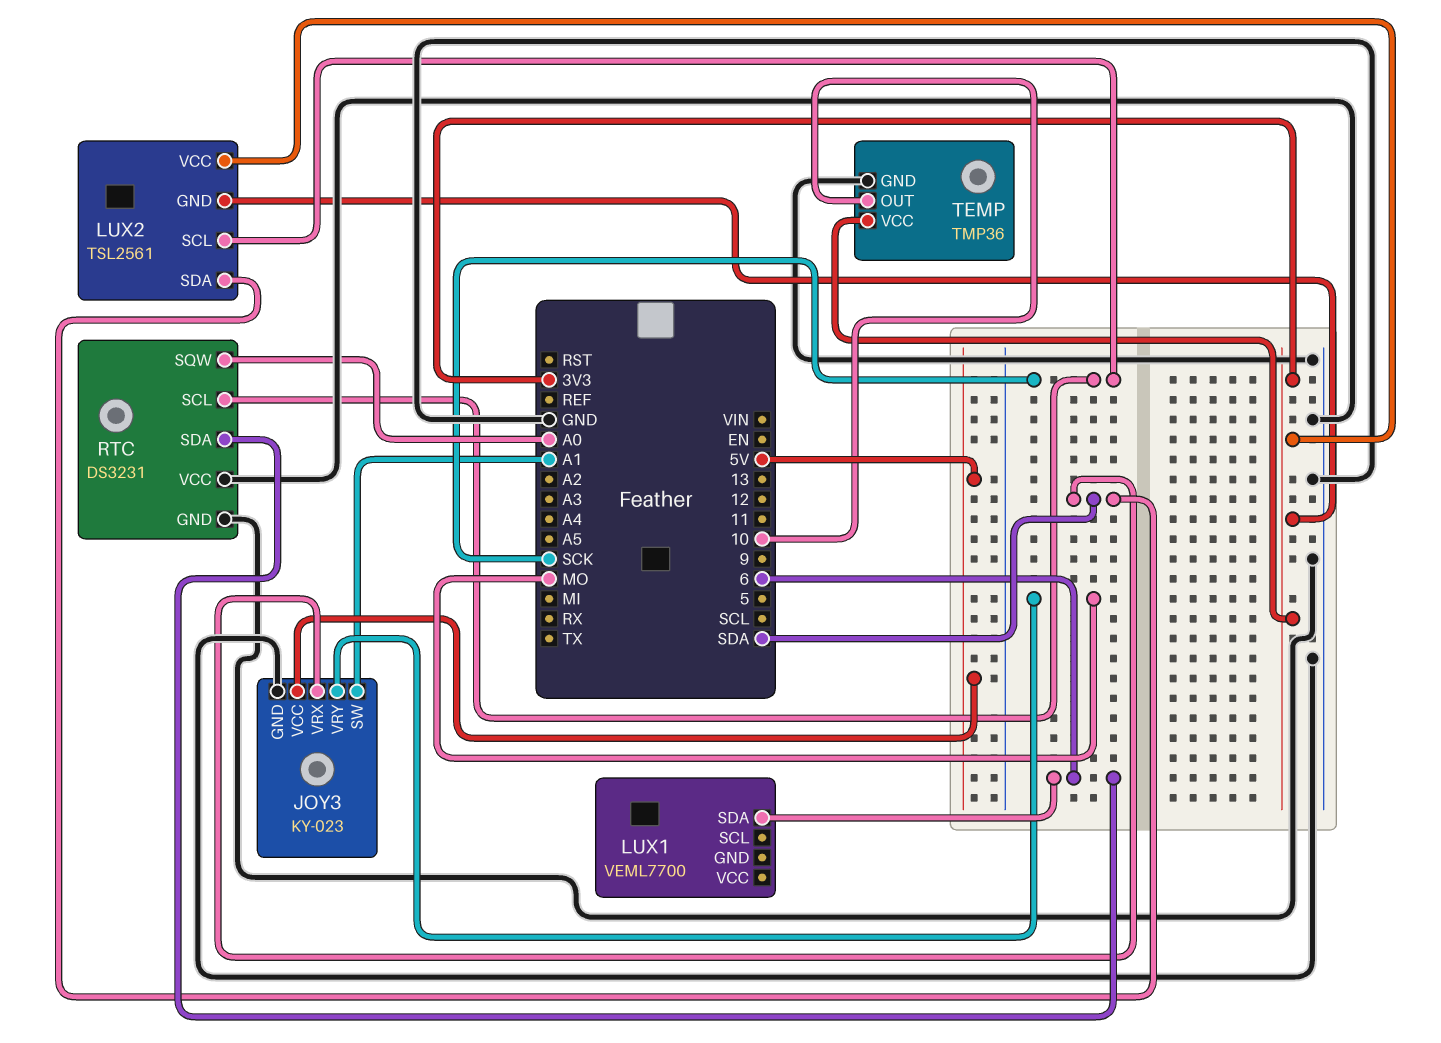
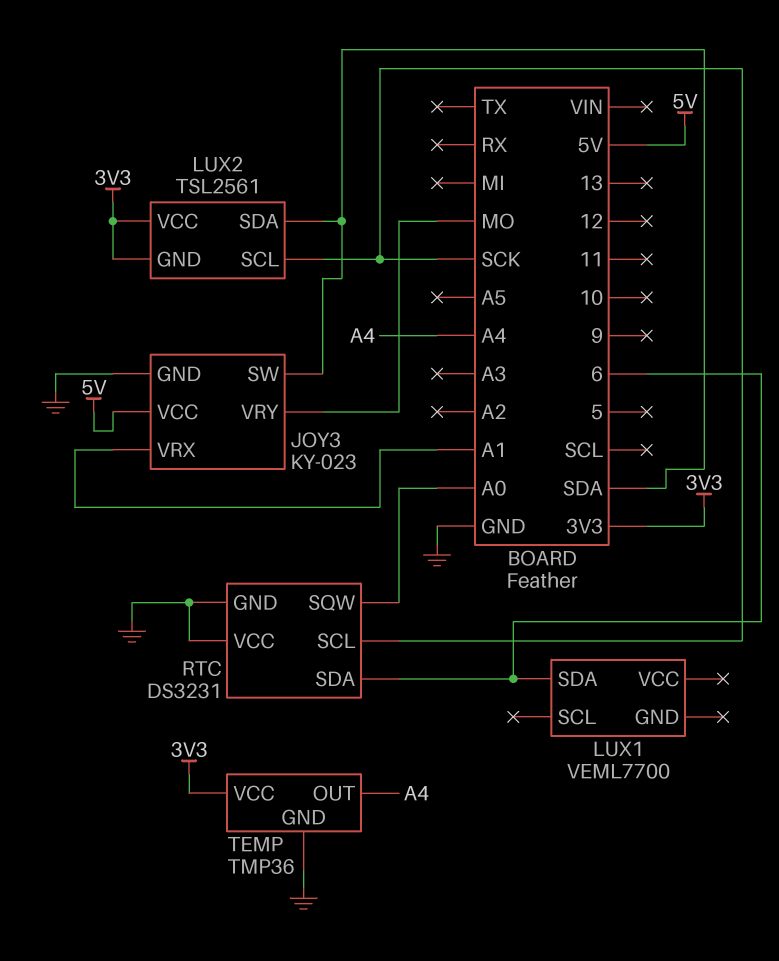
JOY3 pin SW: A1 -> SDA
JOY3 pin VRX: SDA -> A1
TEMP pin OUT: 10 -> A4

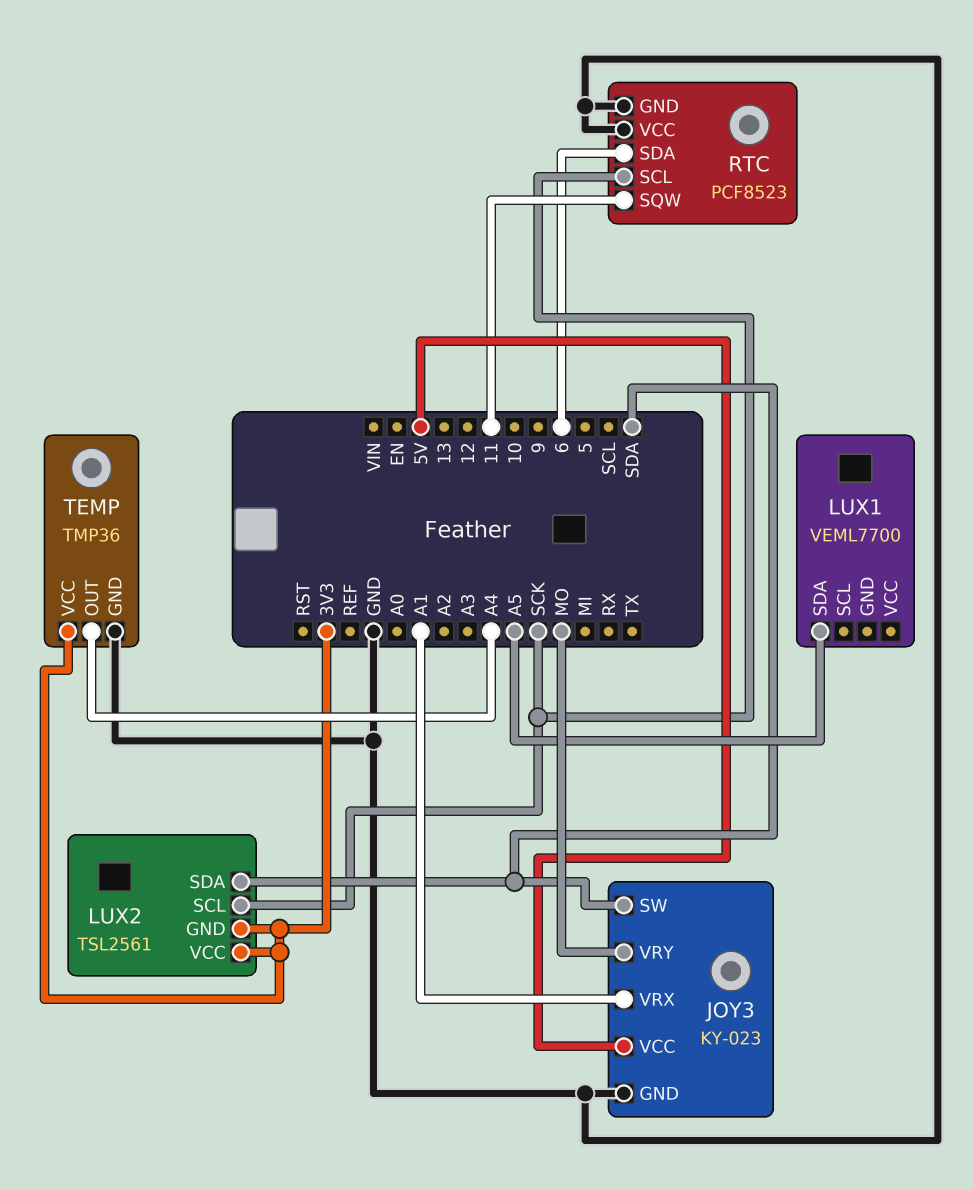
LUX1 pin SDA: 6 -> A5
RTC: DS3231 -> PCF8523
RTC pin SQW: A0 -> 11

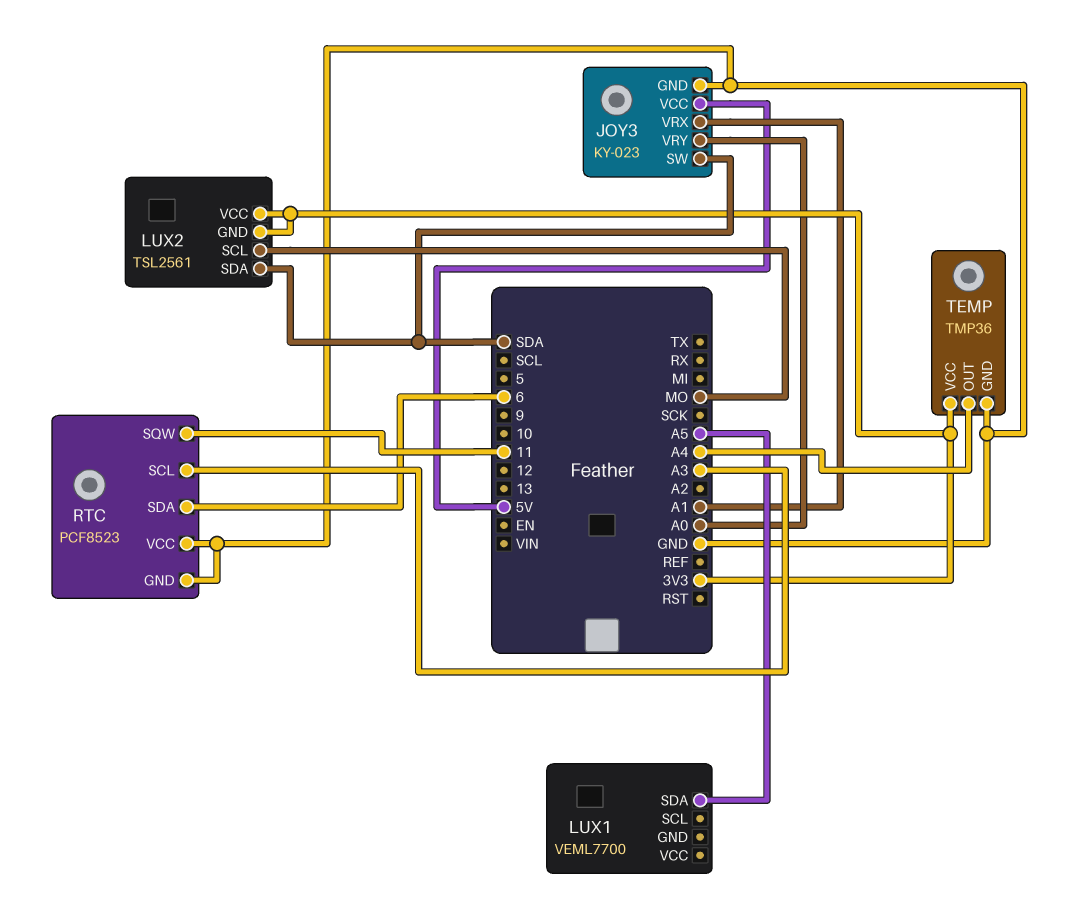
JOY3 pin VRY: MO -> A0
LUX2 pin SCL: SCK -> MO
RTC pin SCL: SCK -> A3

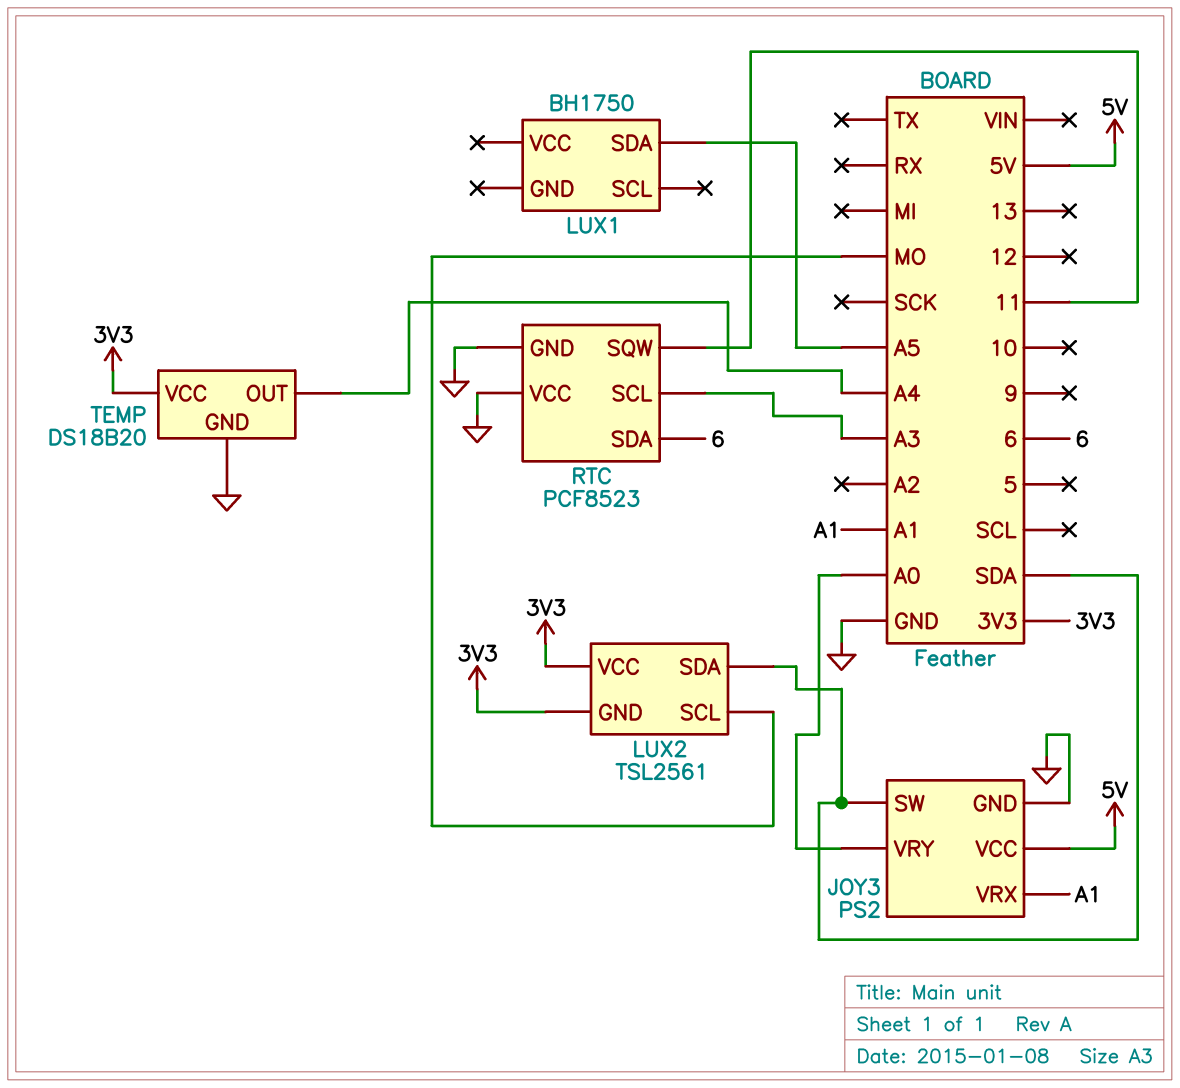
JOY3: KY-023 -> PS2
LUX1: VEML7700 -> BH1750
TEMP: TMP36 -> DS18B20

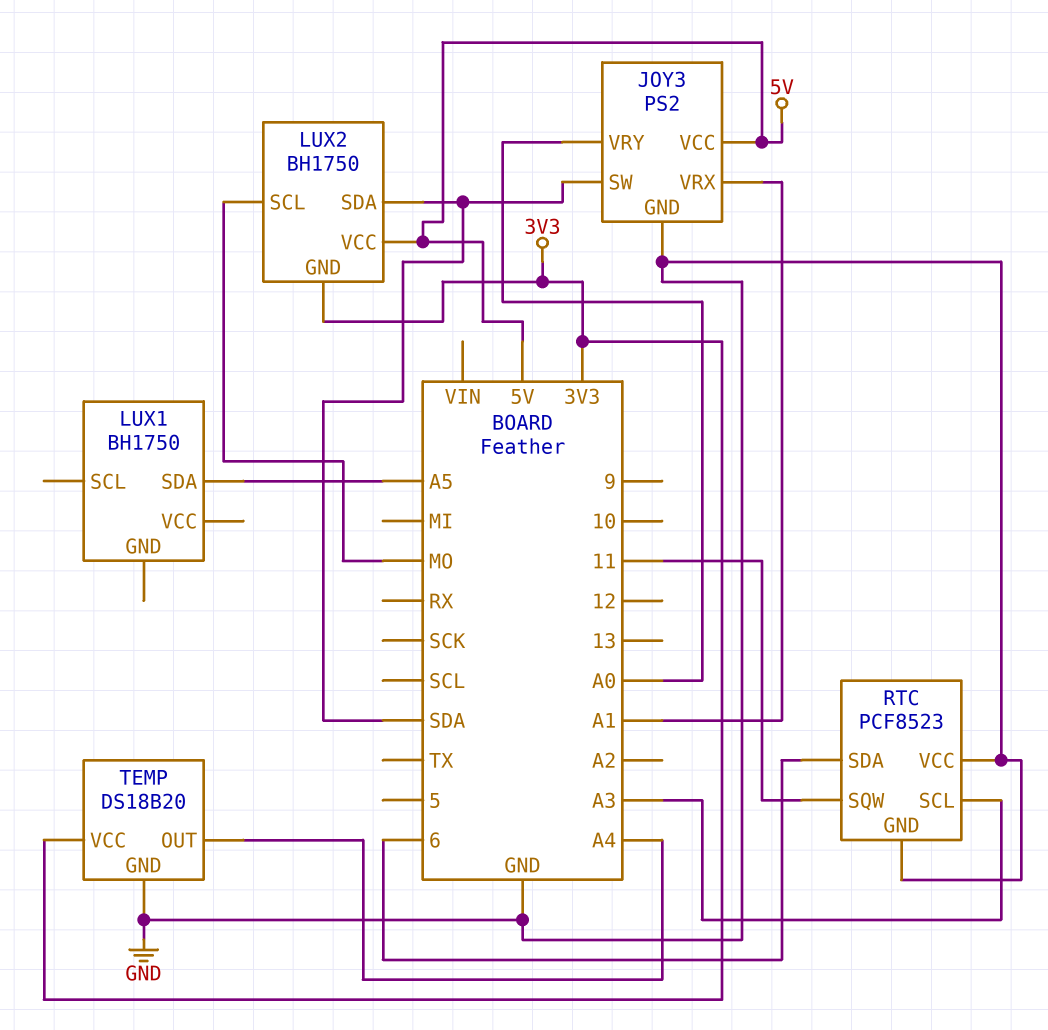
LUX2: TSL2561 -> BH1750
LUX2 pin VCC: 3V3 -> 5V

